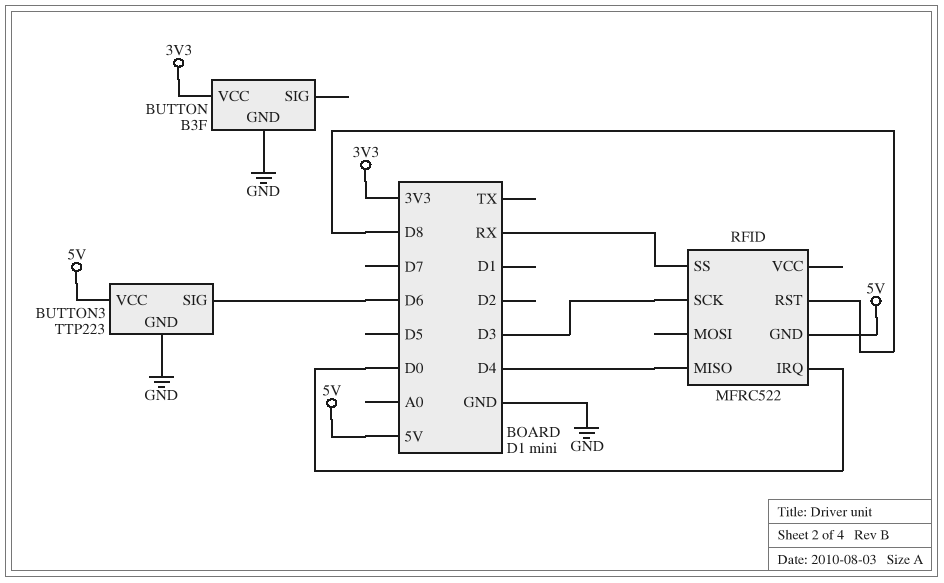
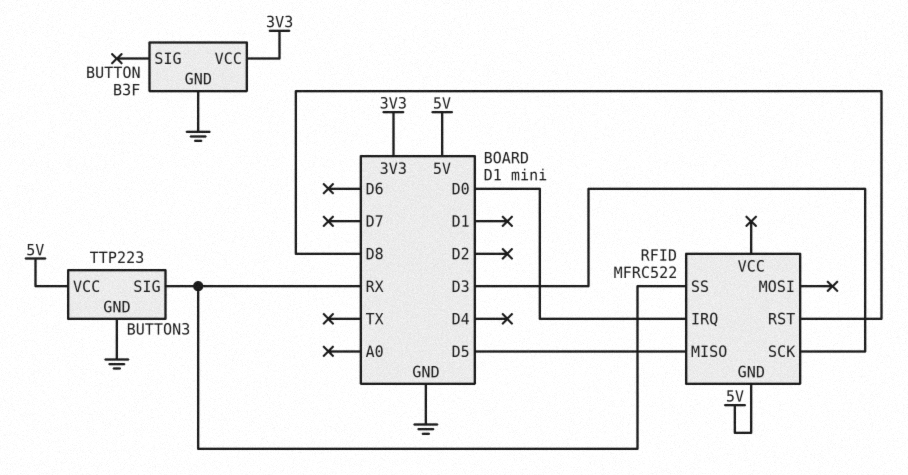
BUTTON3 pin SIG: D6 -> RX
RFID pin MISO: D4 -> D5

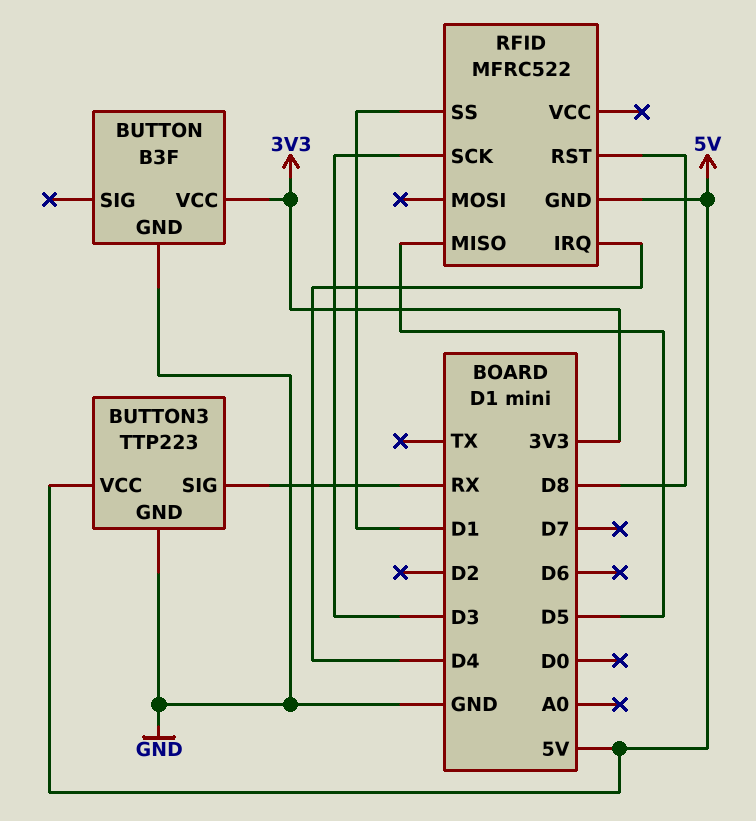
RFID pin IRQ: D0 -> D4
RFID pin SS: RX -> D1

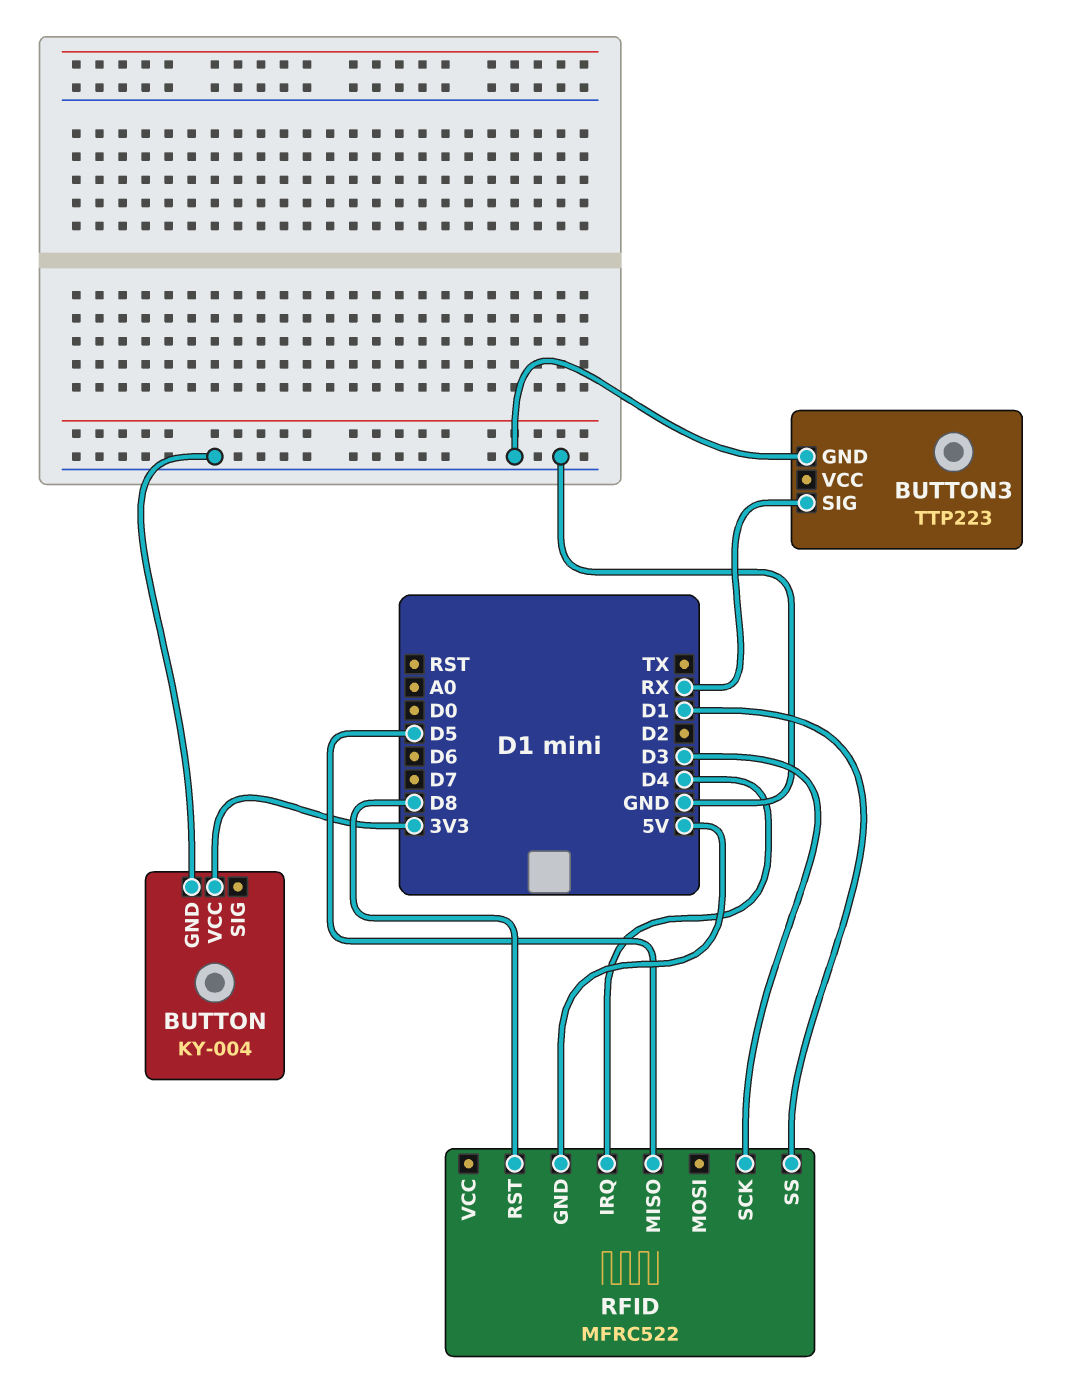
BUTTON: B3F -> KY-004
BUTTON3 pin VCC: 5V -> none

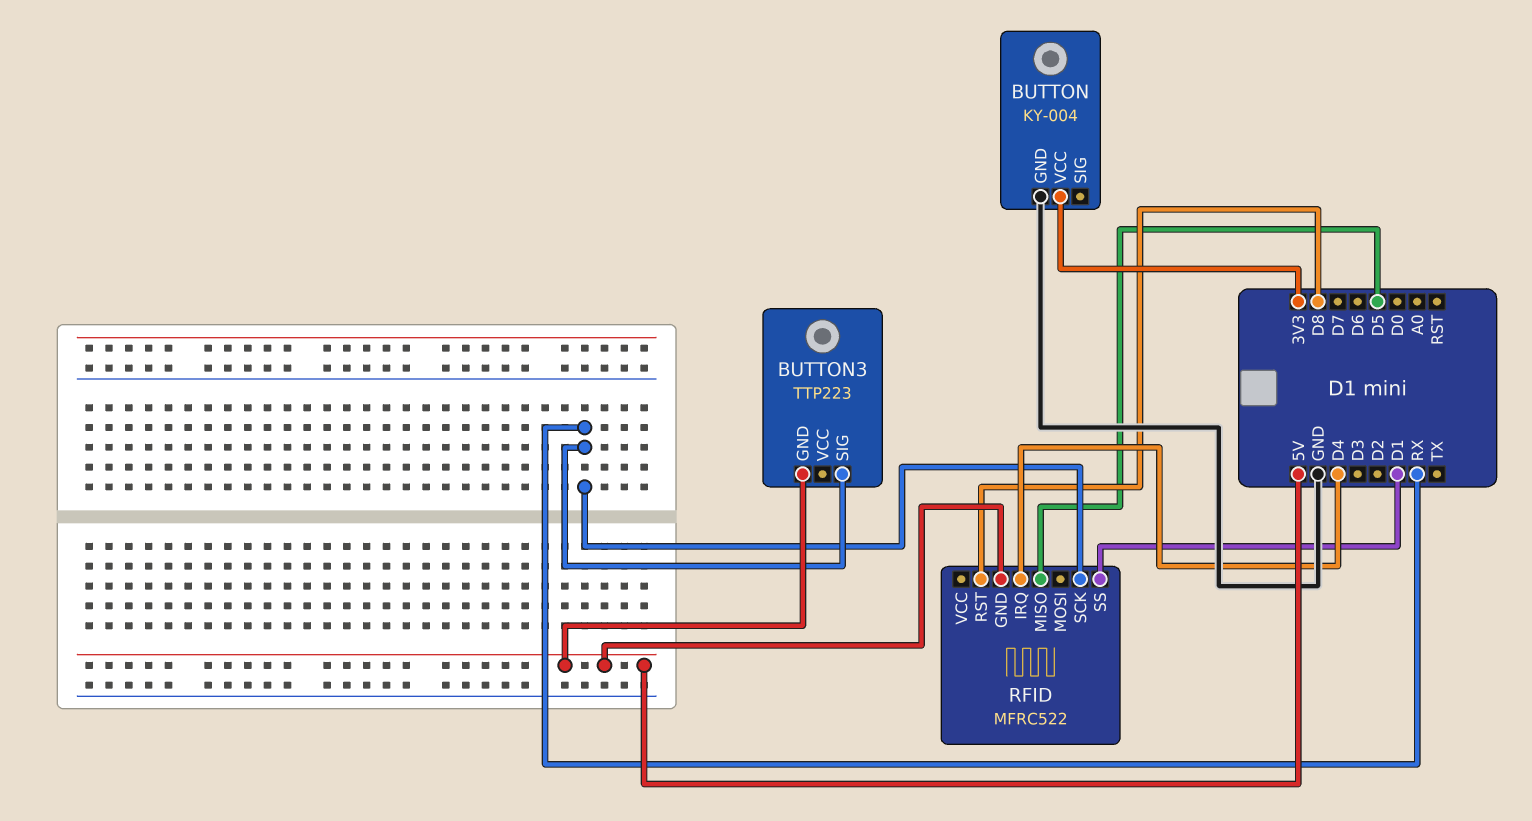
BUTTON3 pin GND: GND -> 5V
RFID pin SCK: D3 -> RX

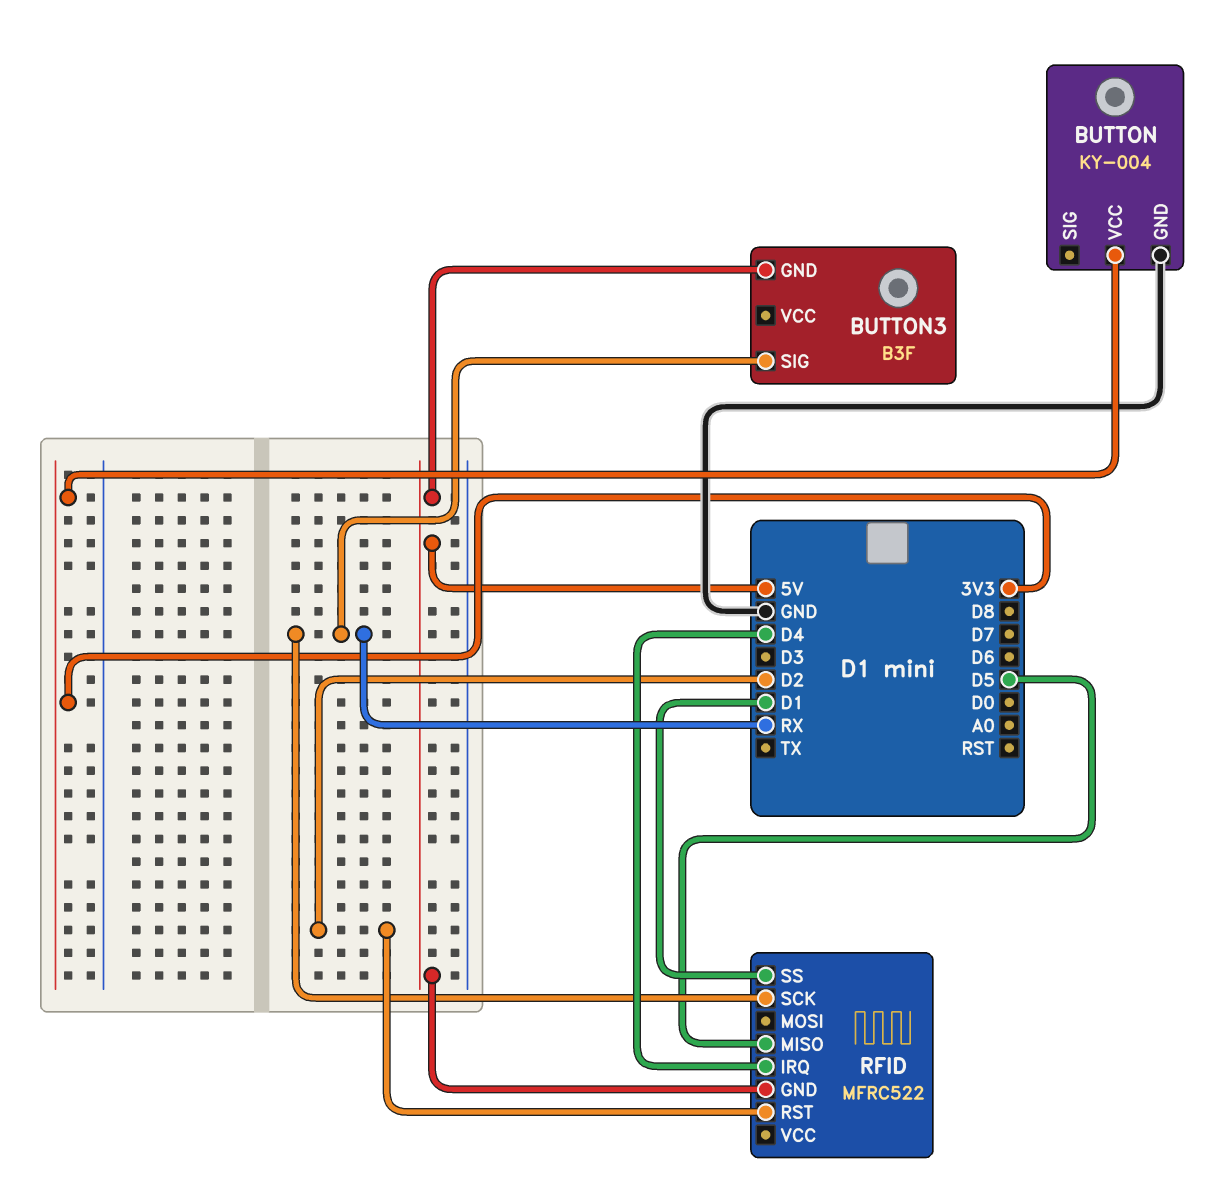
BUTTON3: TTP223 -> B3F
RFID pin RST: D8 -> D2

